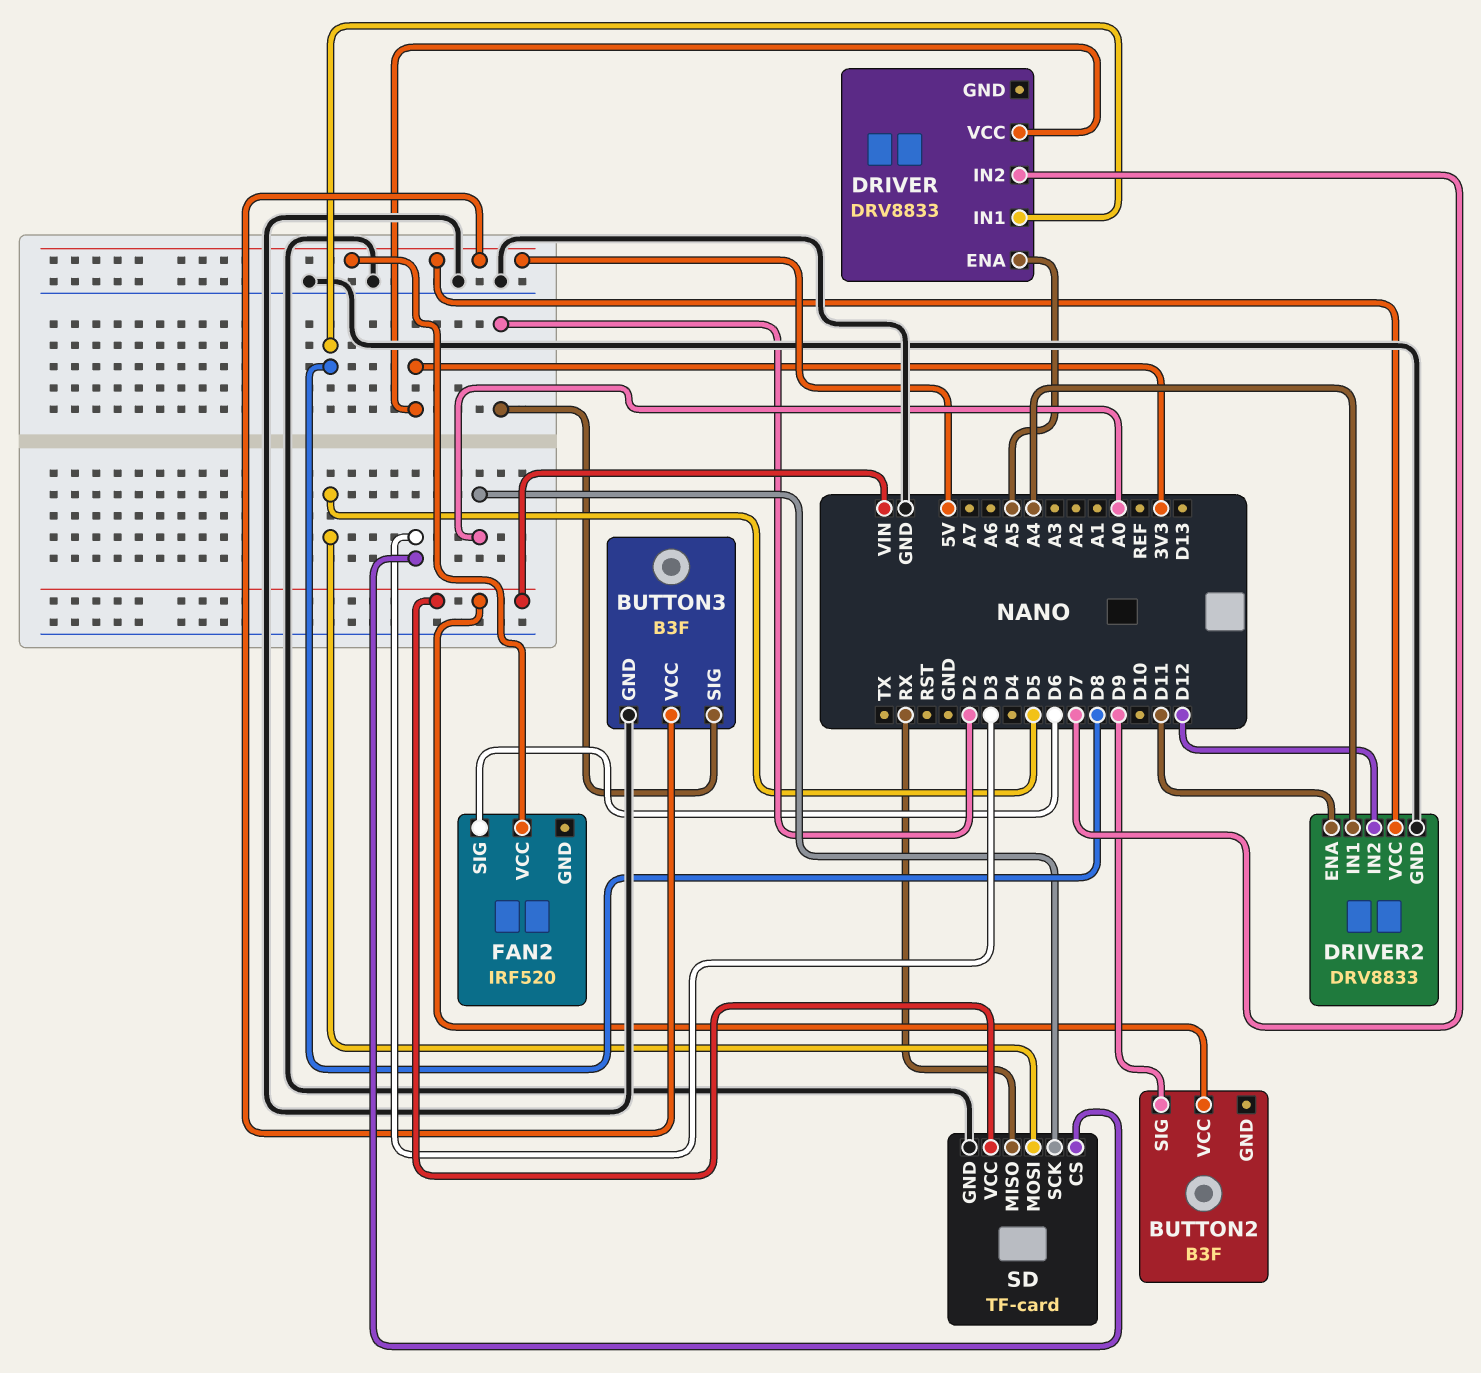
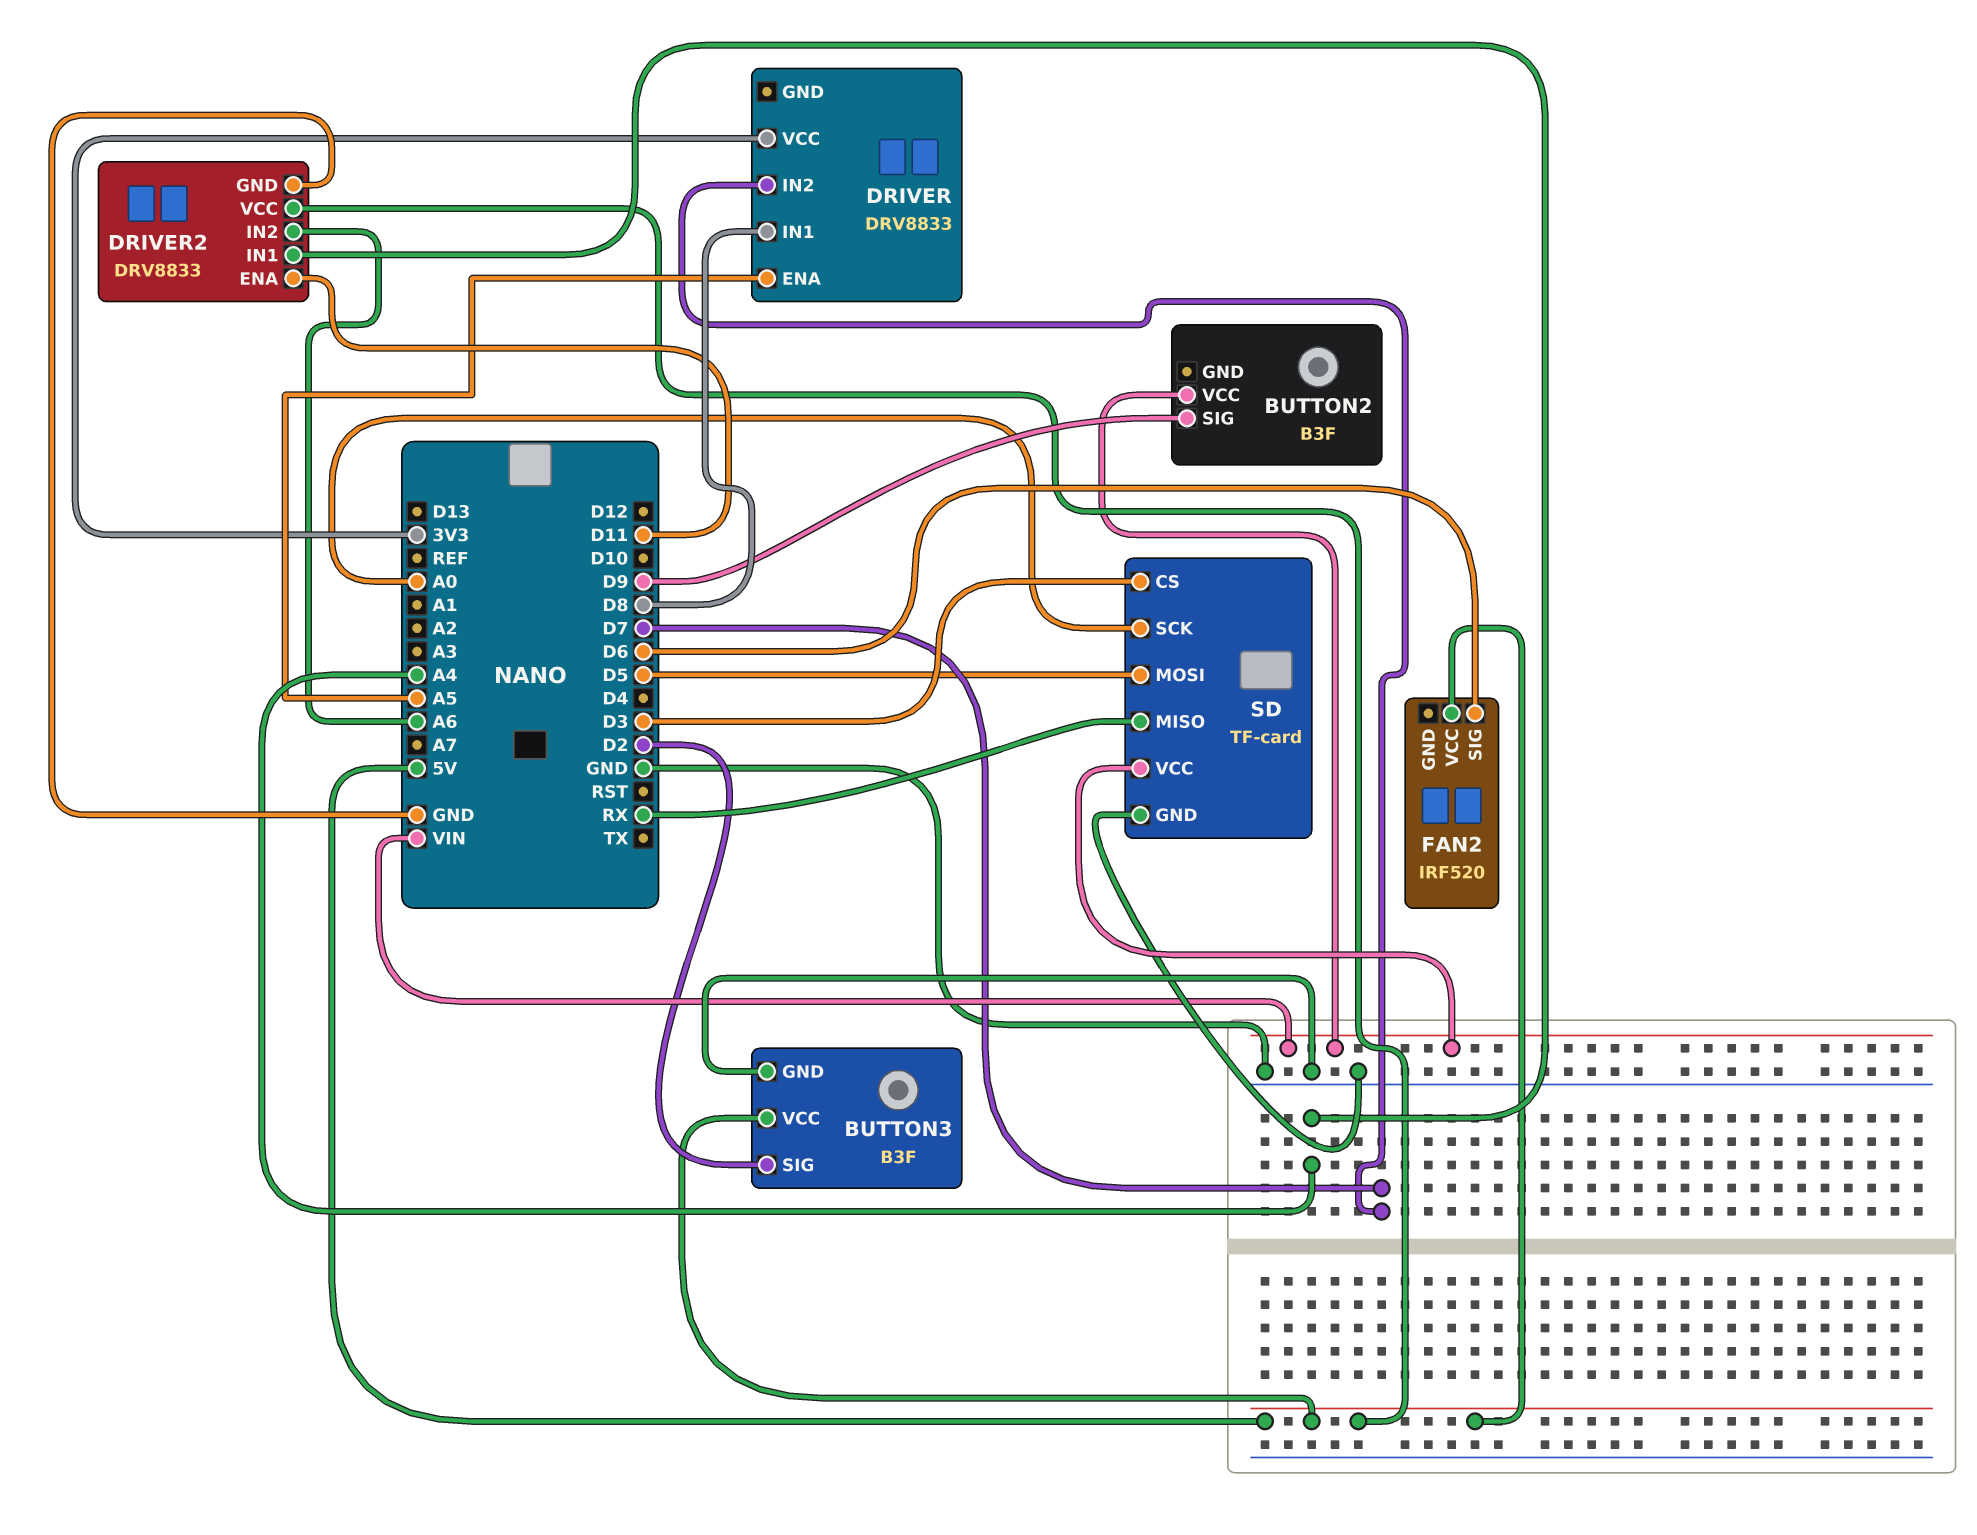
DRIVER2 pin IN2: D12 -> A6

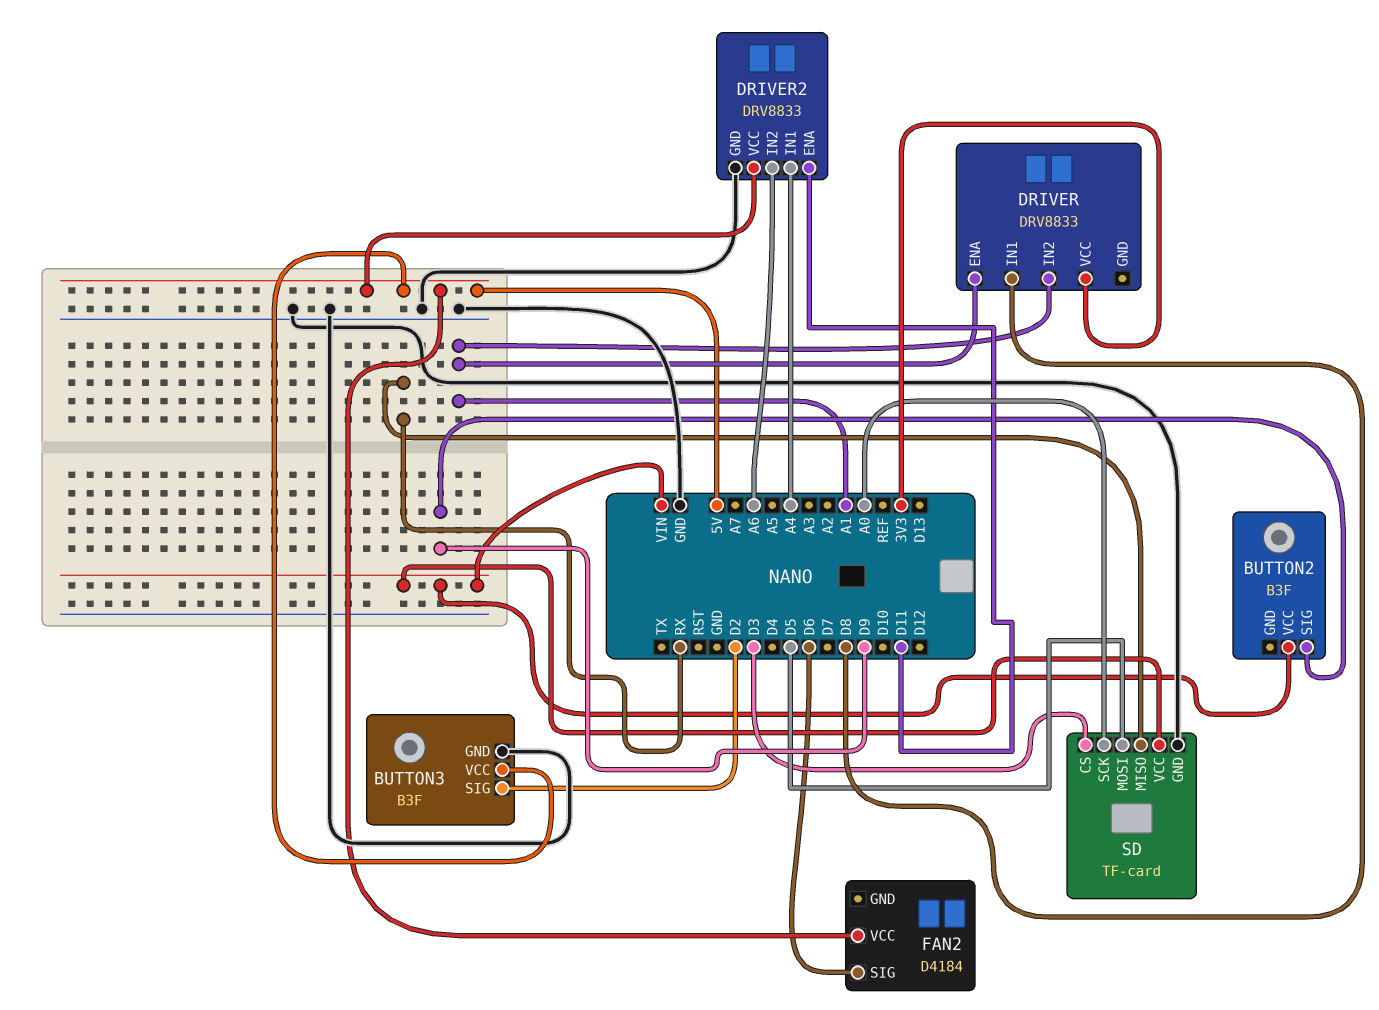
DRIVER pin ENA: A5 -> A1
DRIVER pin IN2: D7 -> A1
FAN2: IRF520 -> D4184

